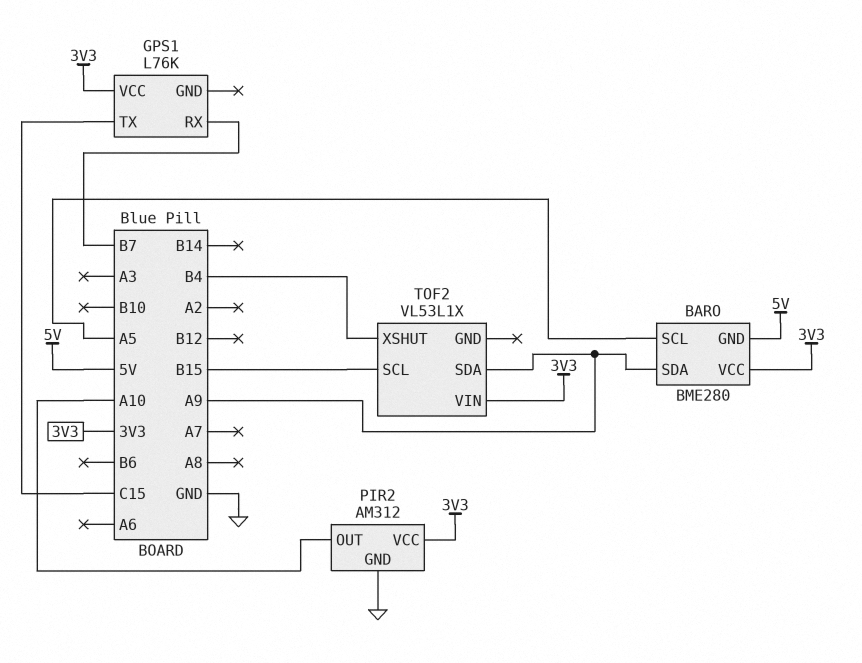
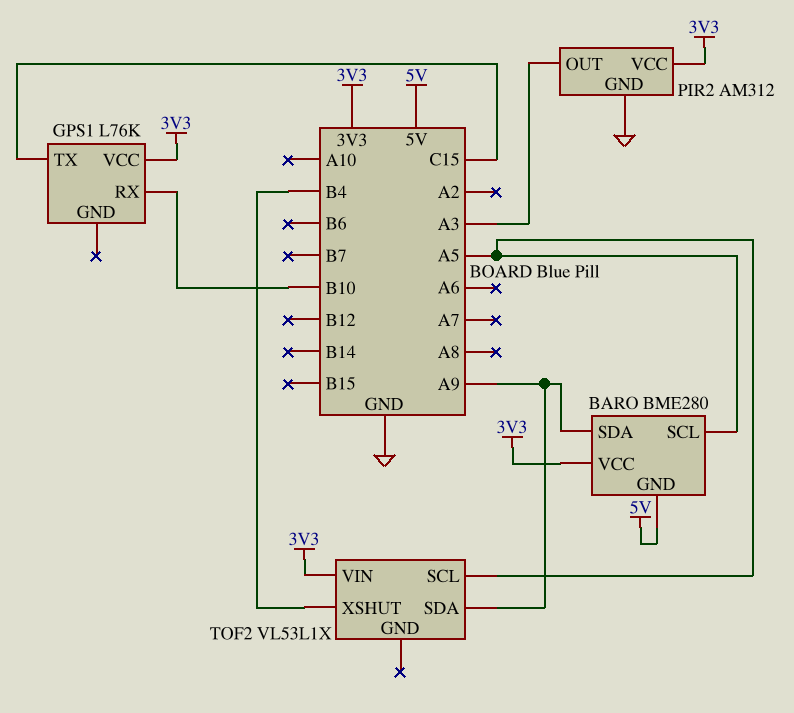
GPS1 pin RX: B7 -> B10
PIR2 pin OUT: A10 -> A3
TOF2 pin SCL: B15 -> A5

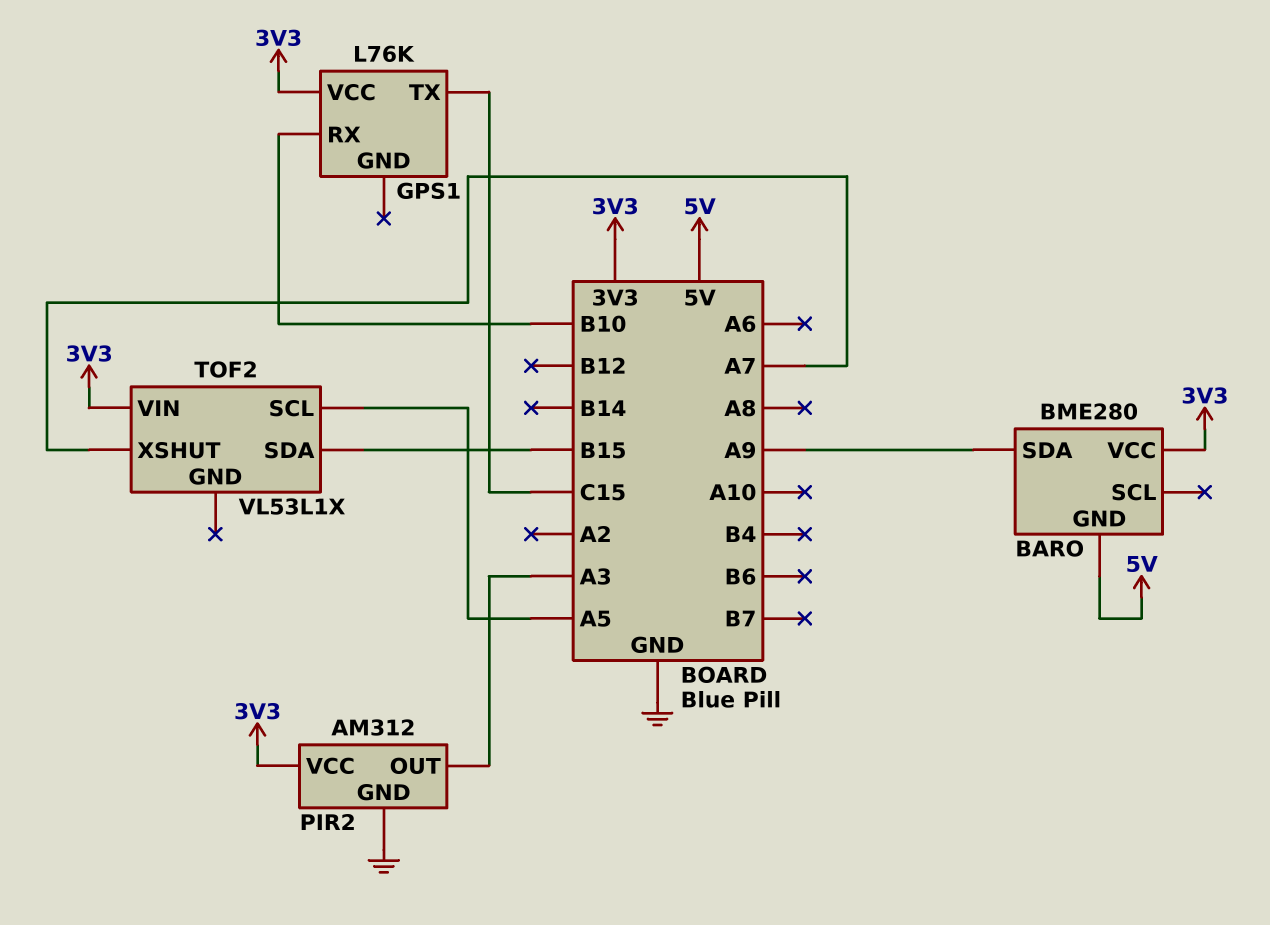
BARO pin SCL: A5 -> none
TOF2 pin SDA: A9 -> B15
TOF2 pin XSHUT: B4 -> A7

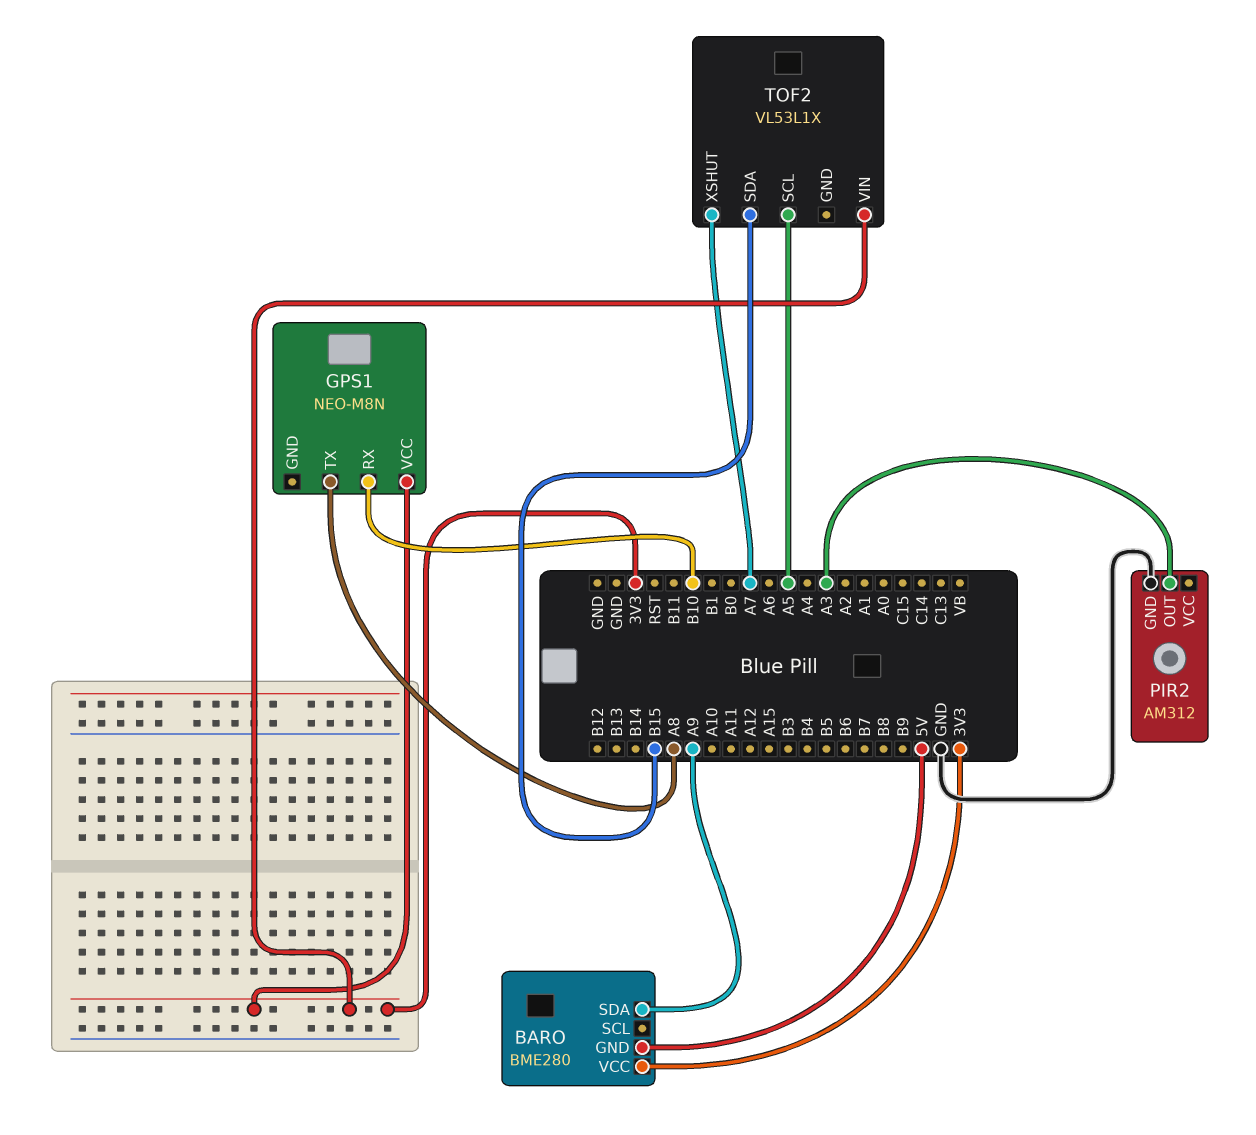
GPS1: L76K -> NEO-M8N
GPS1 pin TX: C15 -> A8
PIR2 pin VCC: 3V3 -> none

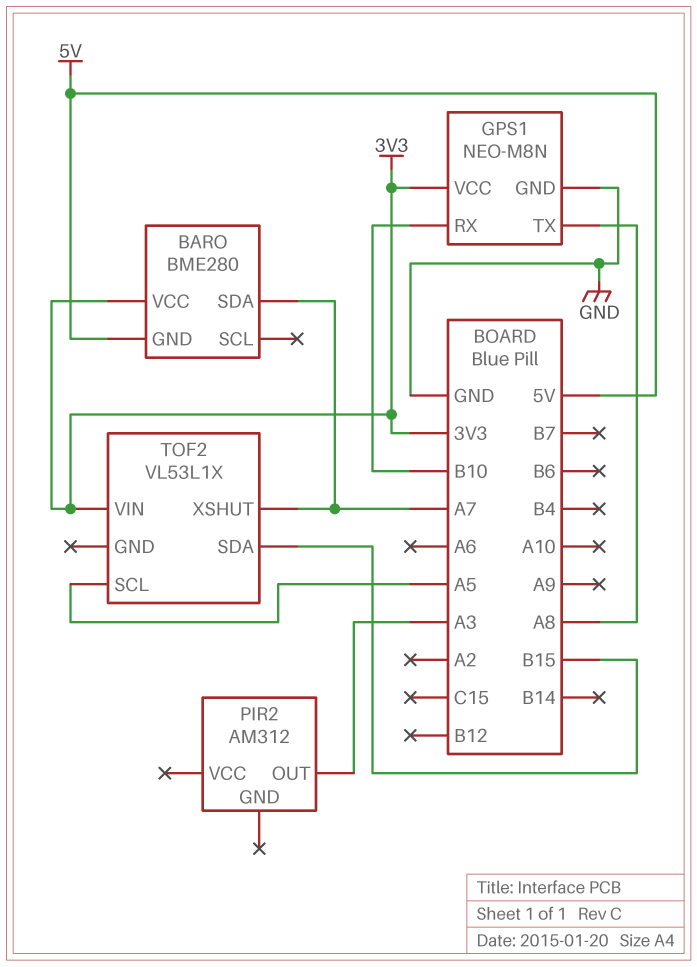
BARO pin SDA: A9 -> A7
GPS1 pin GND: none -> GND
PIR2 pin GND: GND -> none

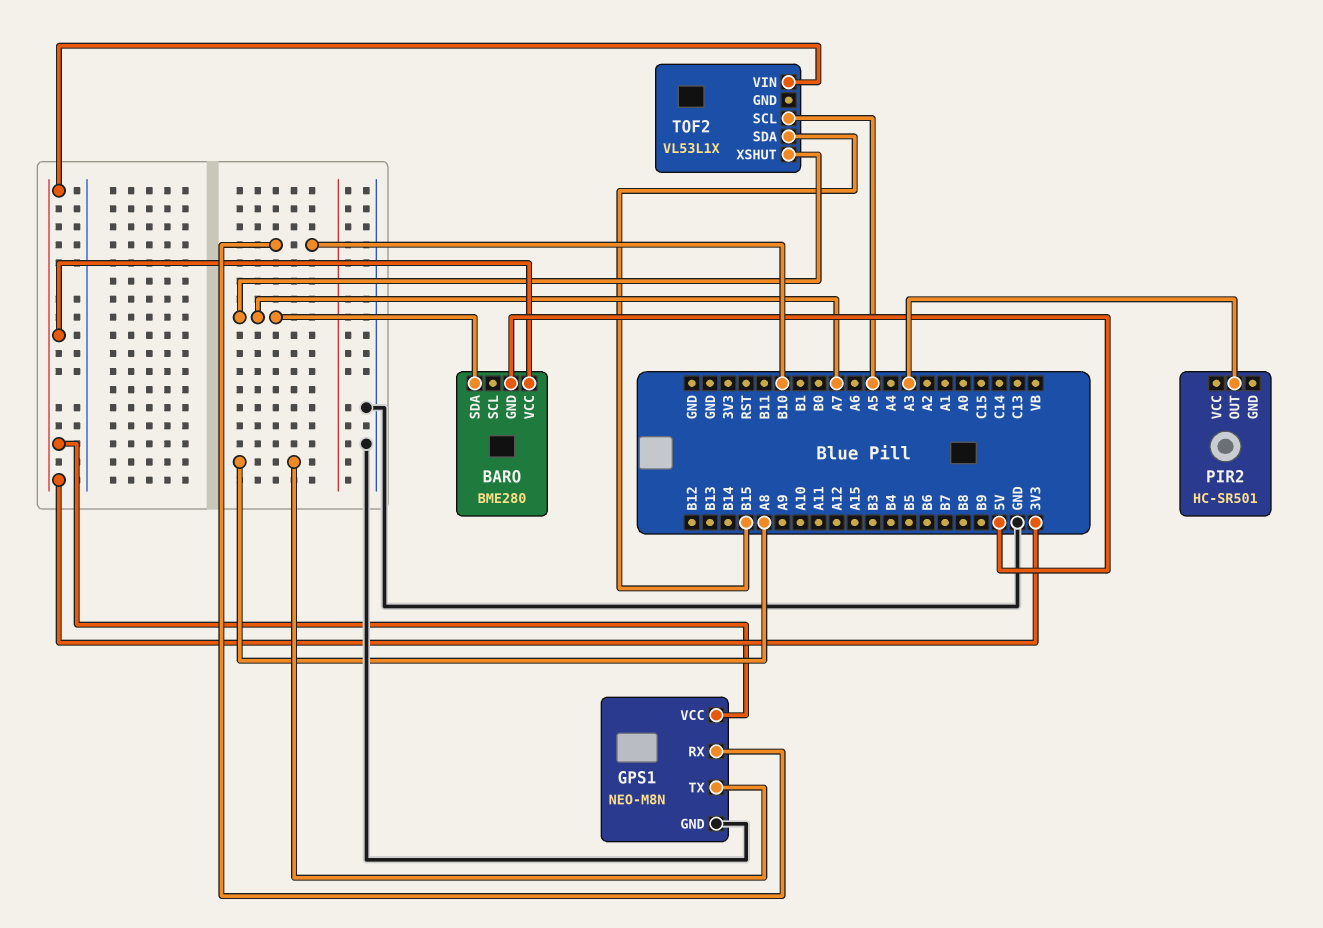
PIR2: AM312 -> HC-SR501

